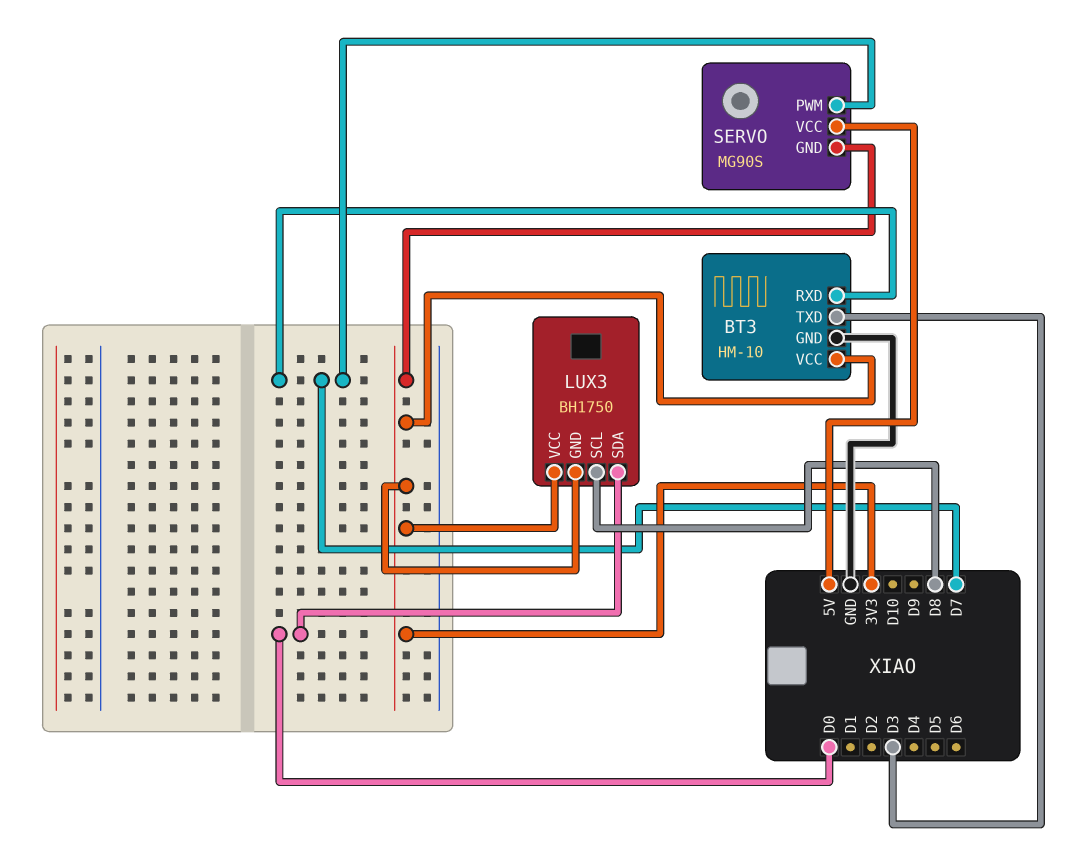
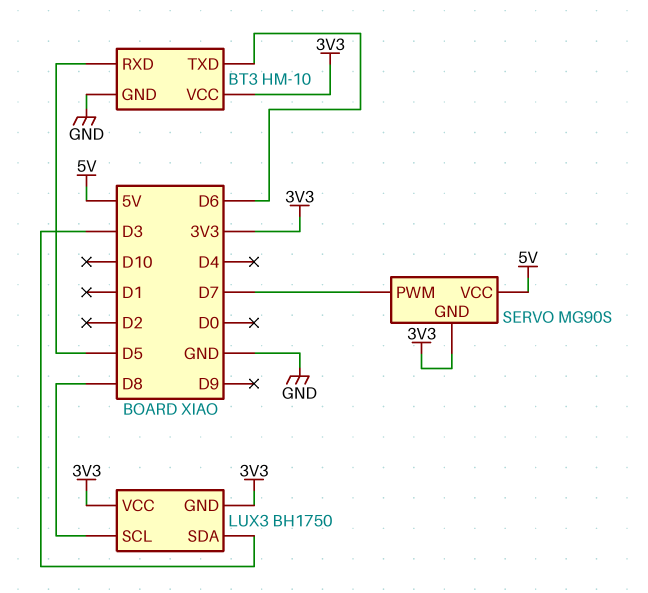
BT3 pin RXD: D7 -> D5
BT3 pin TXD: D3 -> D6
LUX3 pin SDA: D0 -> D3

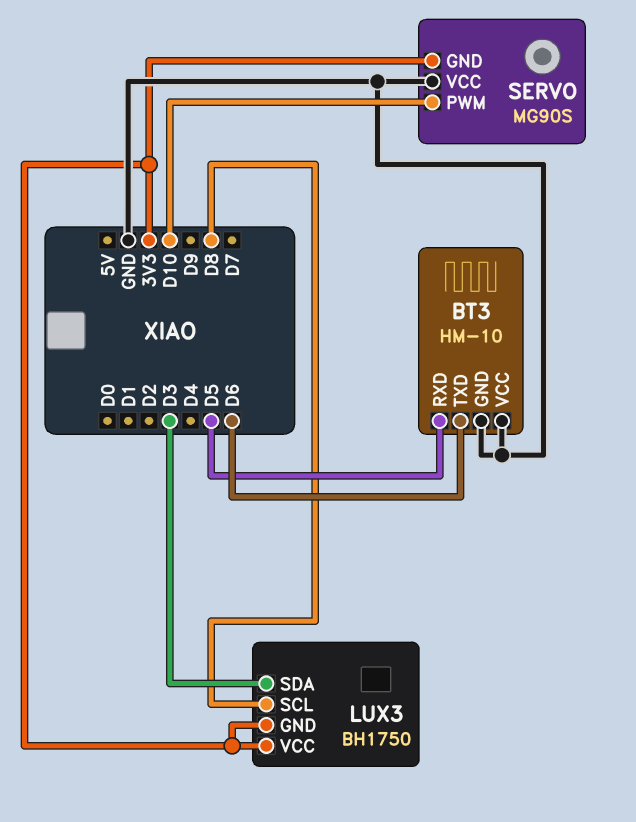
BT3 pin VCC: 3V3 -> GND
SERVO pin PWM: D7 -> D10
SERVO pin VCC: 5V -> GND

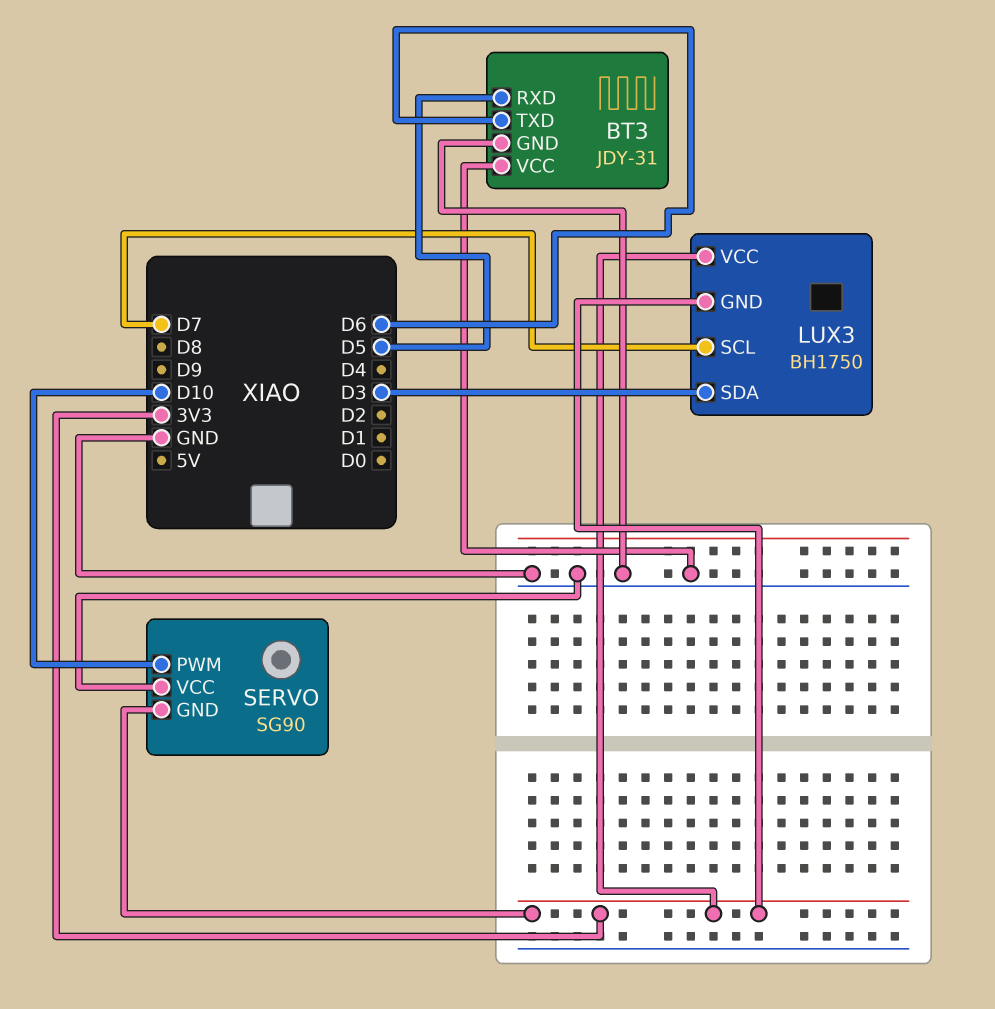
BT3: HM-10 -> JDY-31
LUX3 pin SCL: D8 -> D7
SERVO: MG90S -> SG90

